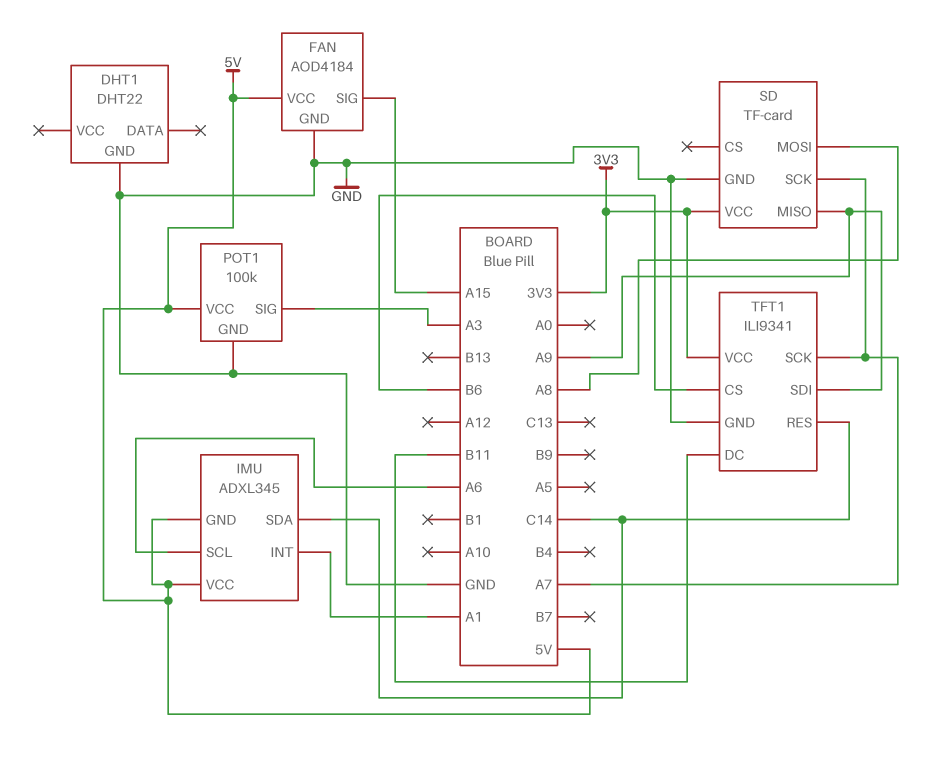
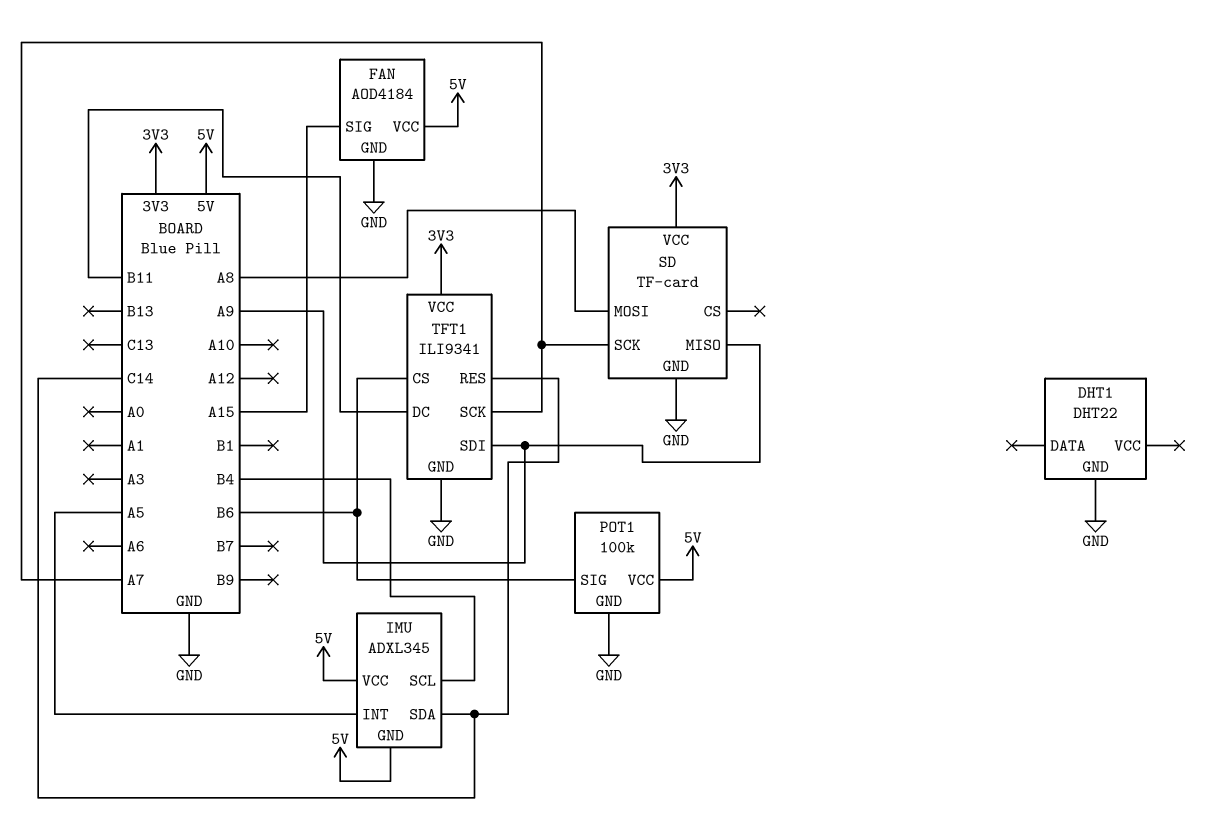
IMU pin INT: A1 -> A5
IMU pin SCL: A6 -> B4
POT1 pin SIG: A3 -> B6

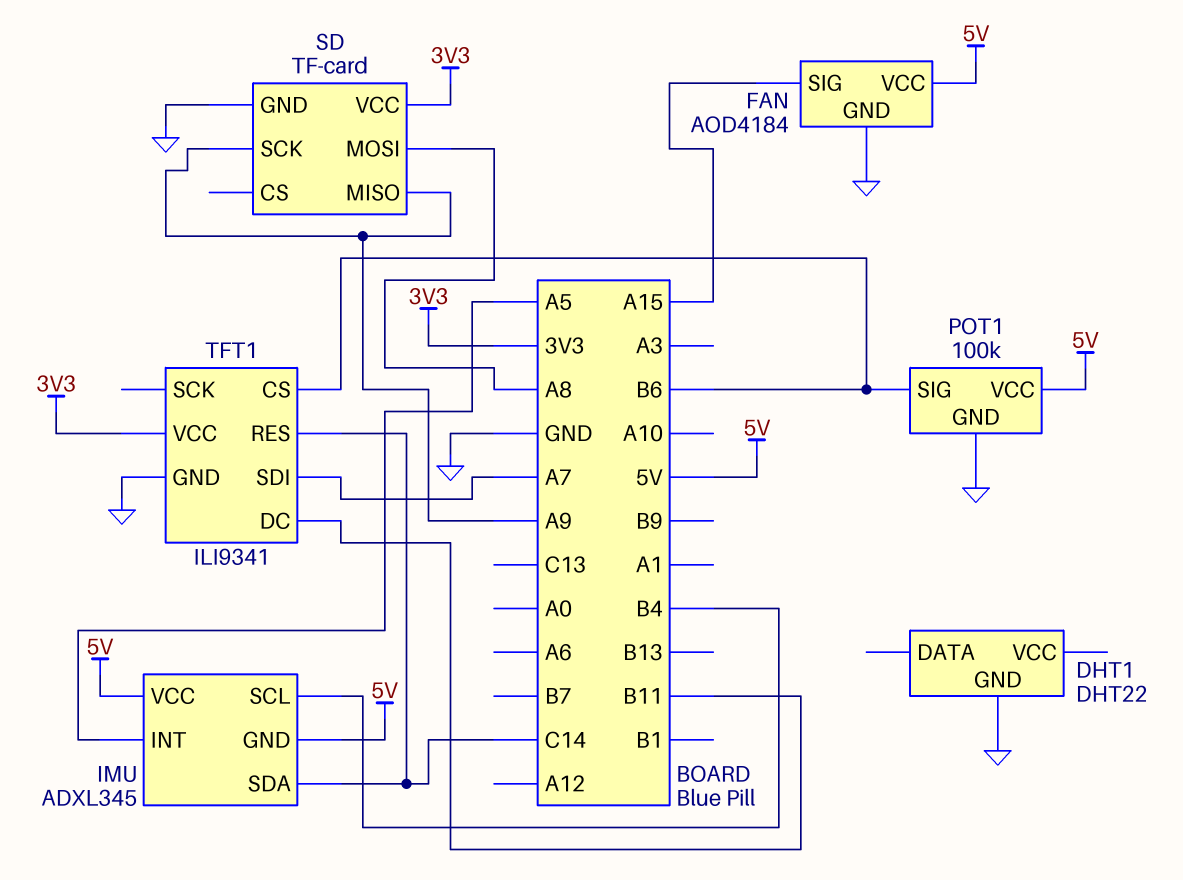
SD pin SCK: A7 -> A9
TFT1 pin SCK: A7 -> none
TFT1 pin SDI: A9 -> A7

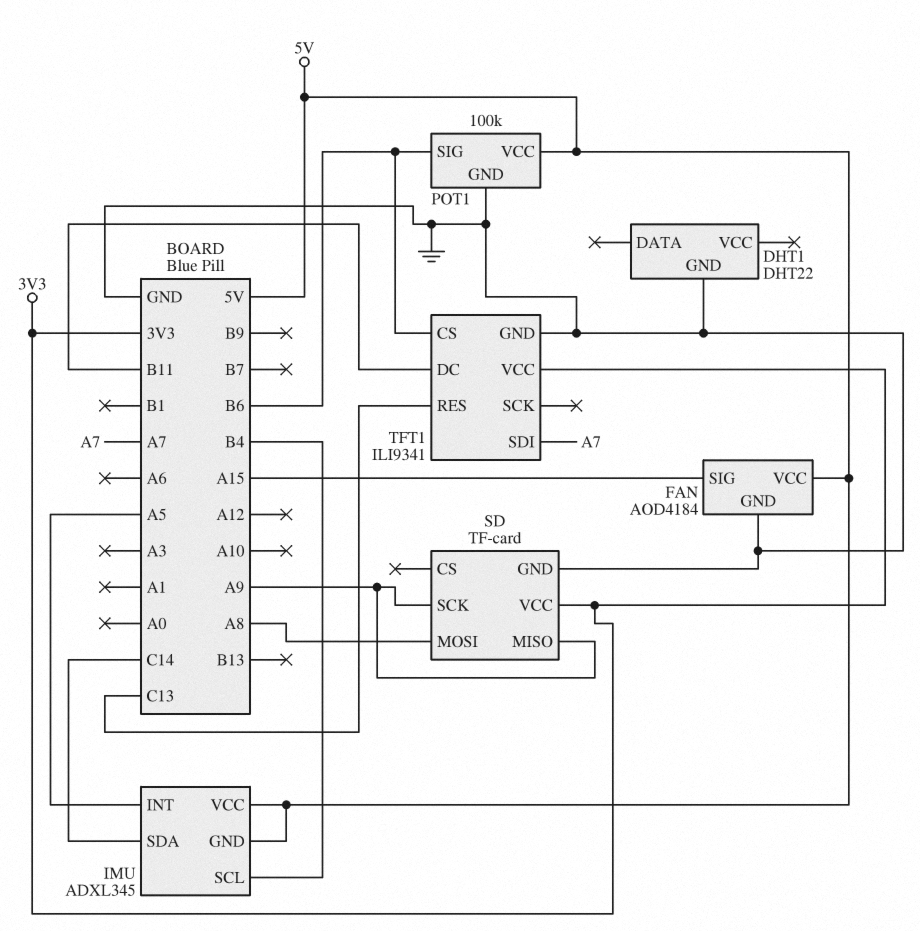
TFT1 pin RES: C14 -> C13

